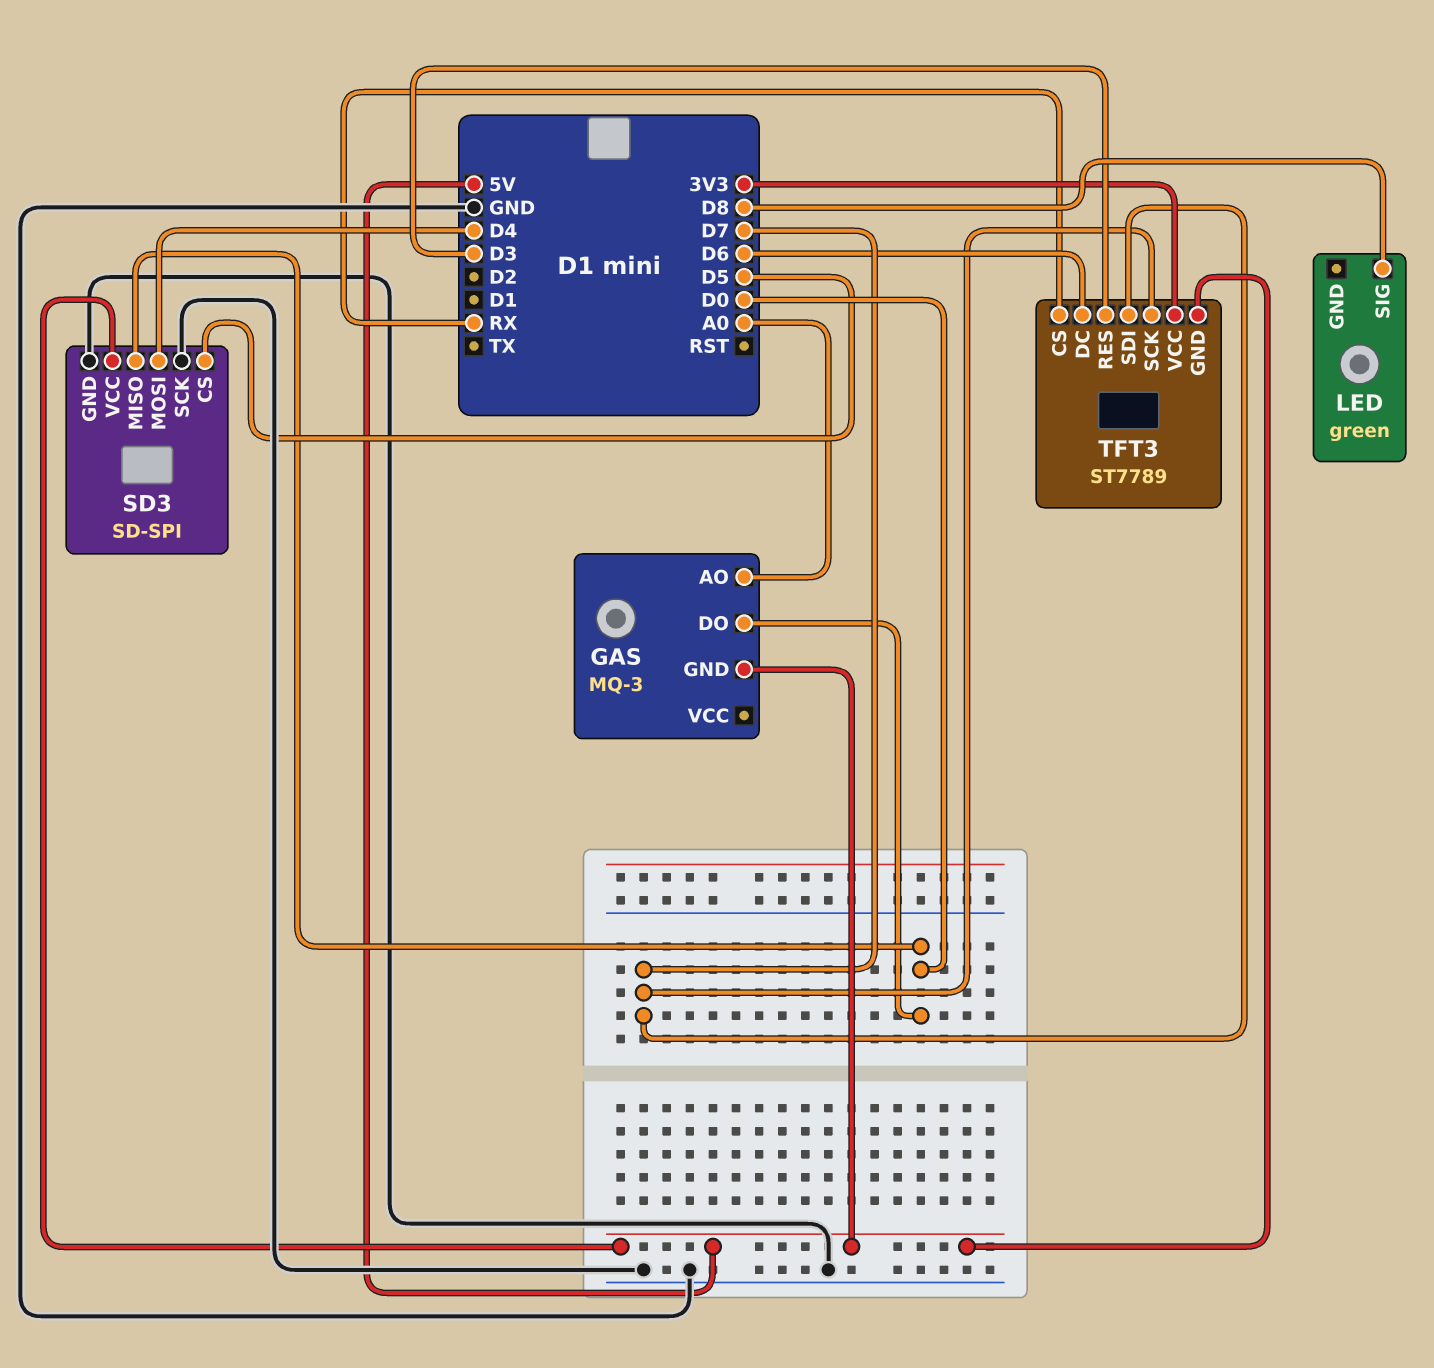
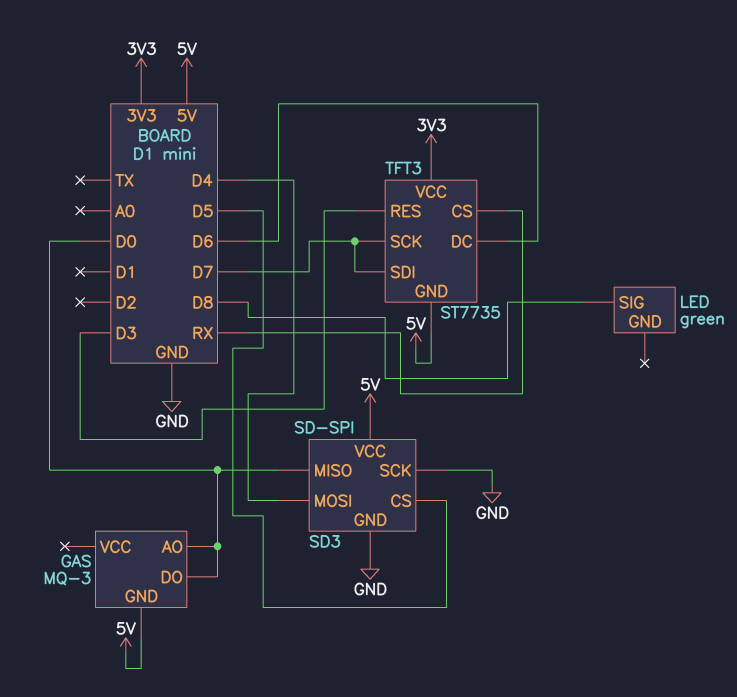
GAS pin AO: A0 -> D0
TFT3: ST7789 -> ST7735

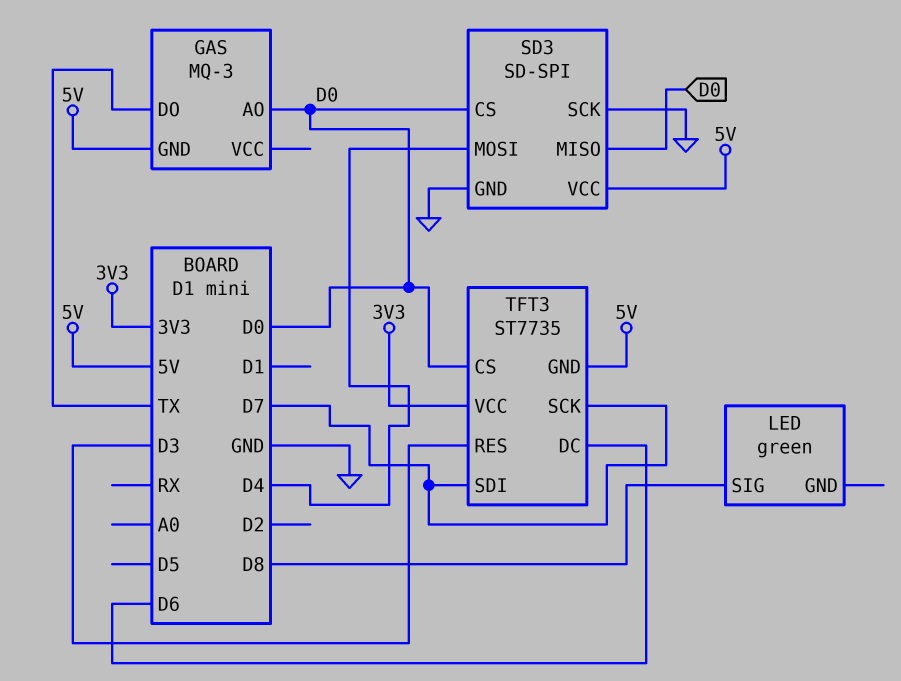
GAS pin DO: D0 -> TX
SD3 pin CS: D5 -> D0
TFT3 pin CS: RX -> D0

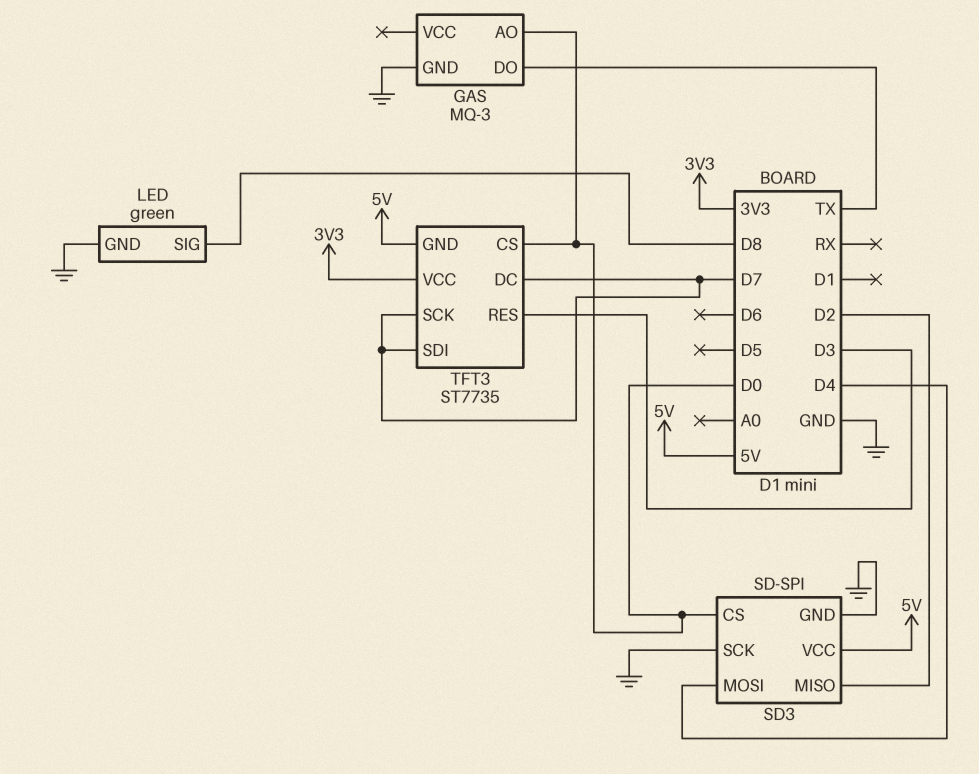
GAS pin GND: 5V -> GND
LED pin GND: none -> GND
SD3 pin MISO: D0 -> D2
TFT3 pin DC: D6 -> D7

